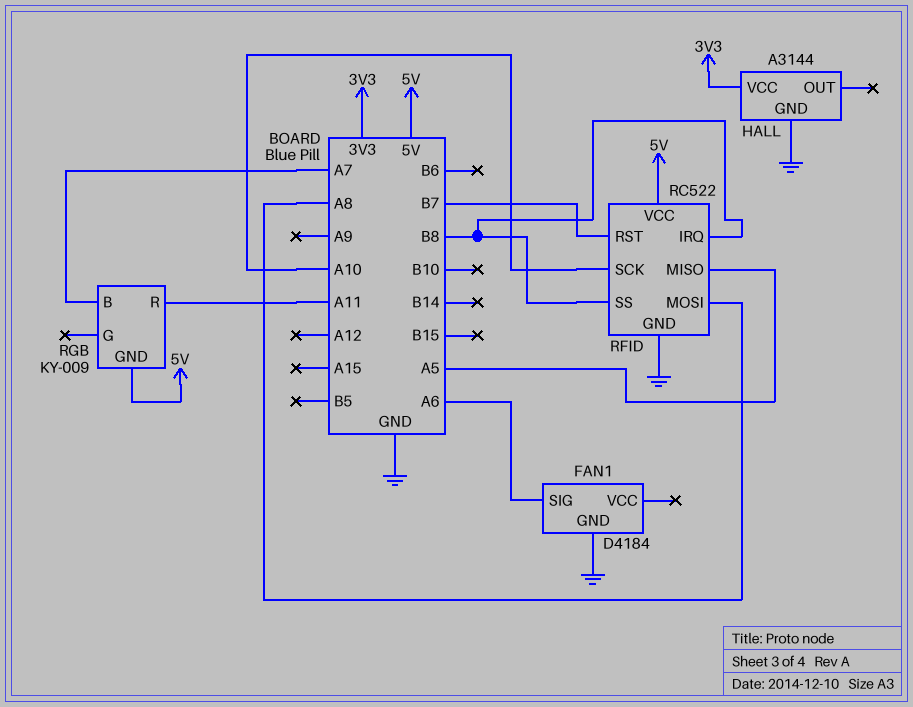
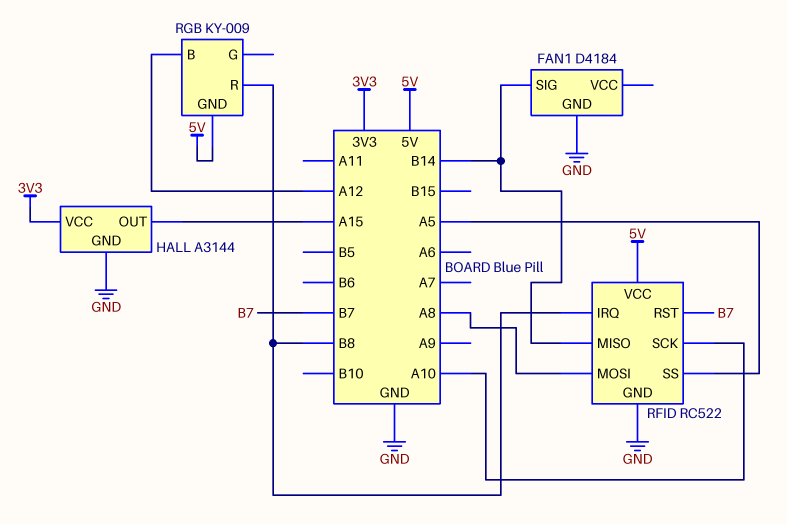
FAN1 pin SIG: A6 -> B14
HALL pin OUT: none -> A15
RFID pin MISO: A5 -> B14
RFID pin SS: B8 -> A5
RGB pin B: A7 -> A12
RGB pin R: A11 -> B8

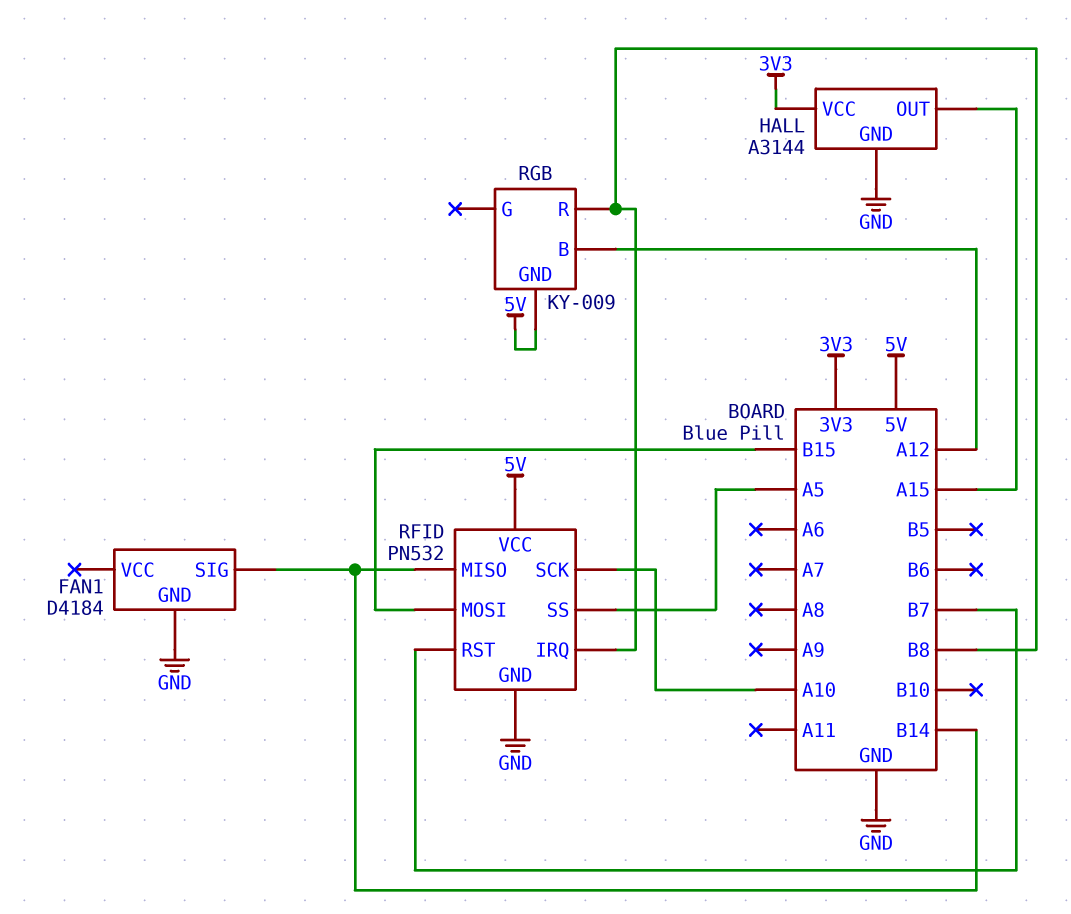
RFID: RC522 -> PN532
RFID pin MOSI: A8 -> B15

